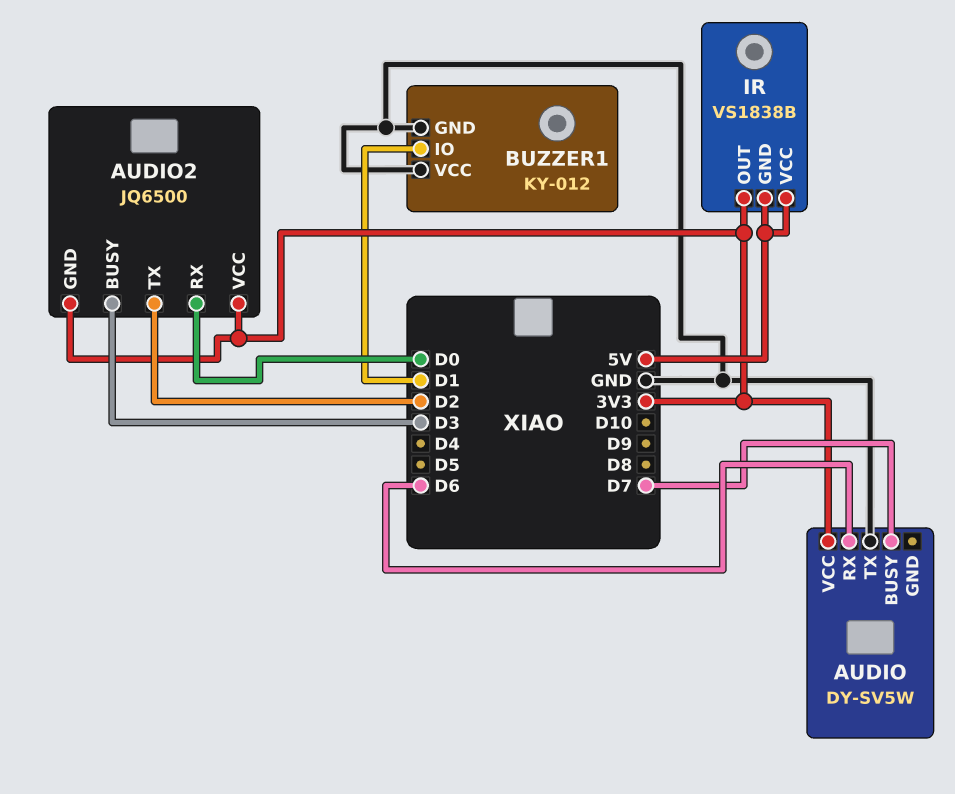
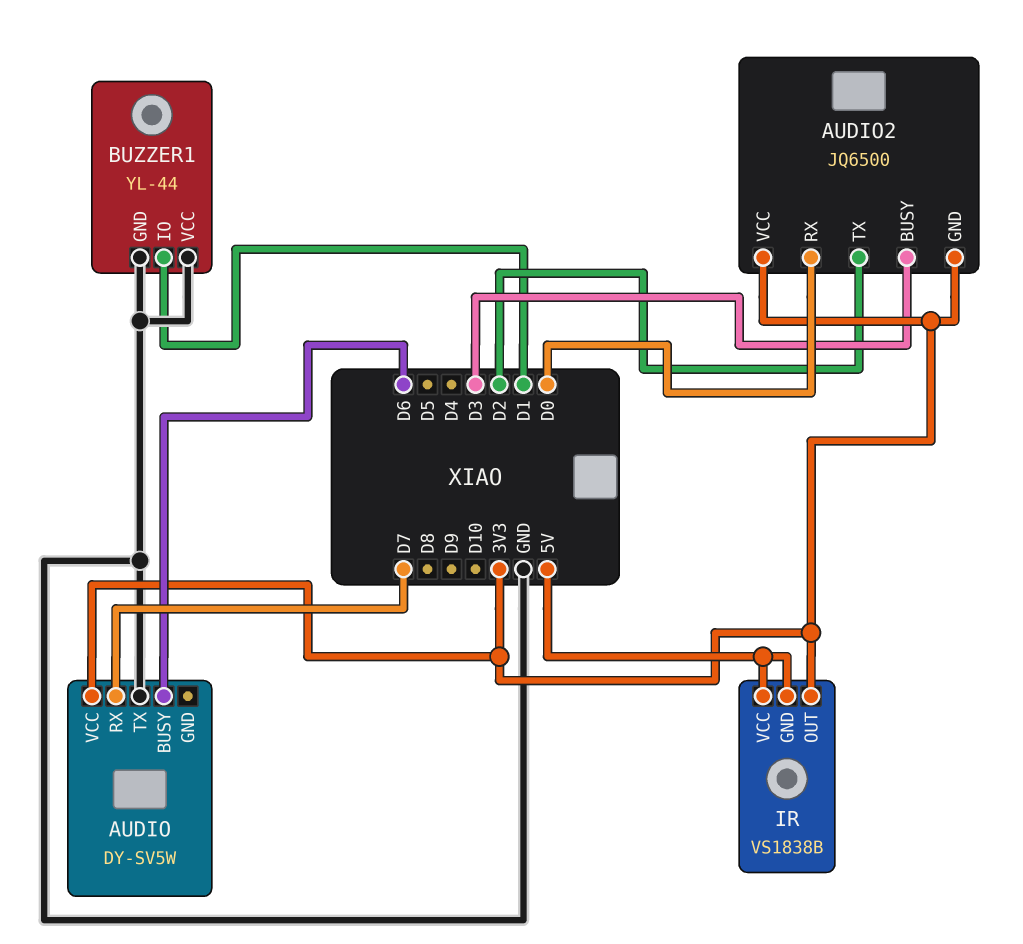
AUDIO pin BUSY: D7 -> D6
AUDIO pin RX: D6 -> D7
BUZZER1: KY-012 -> YL-44

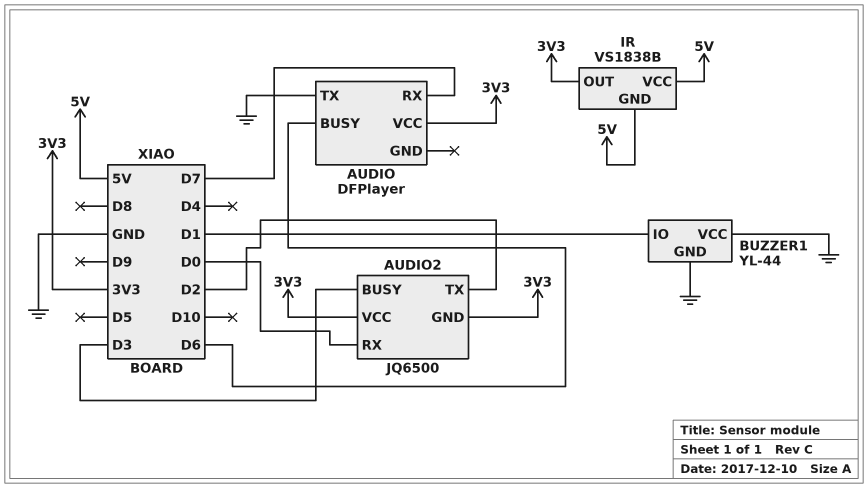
AUDIO: DY-SV5W -> DFPlayer

